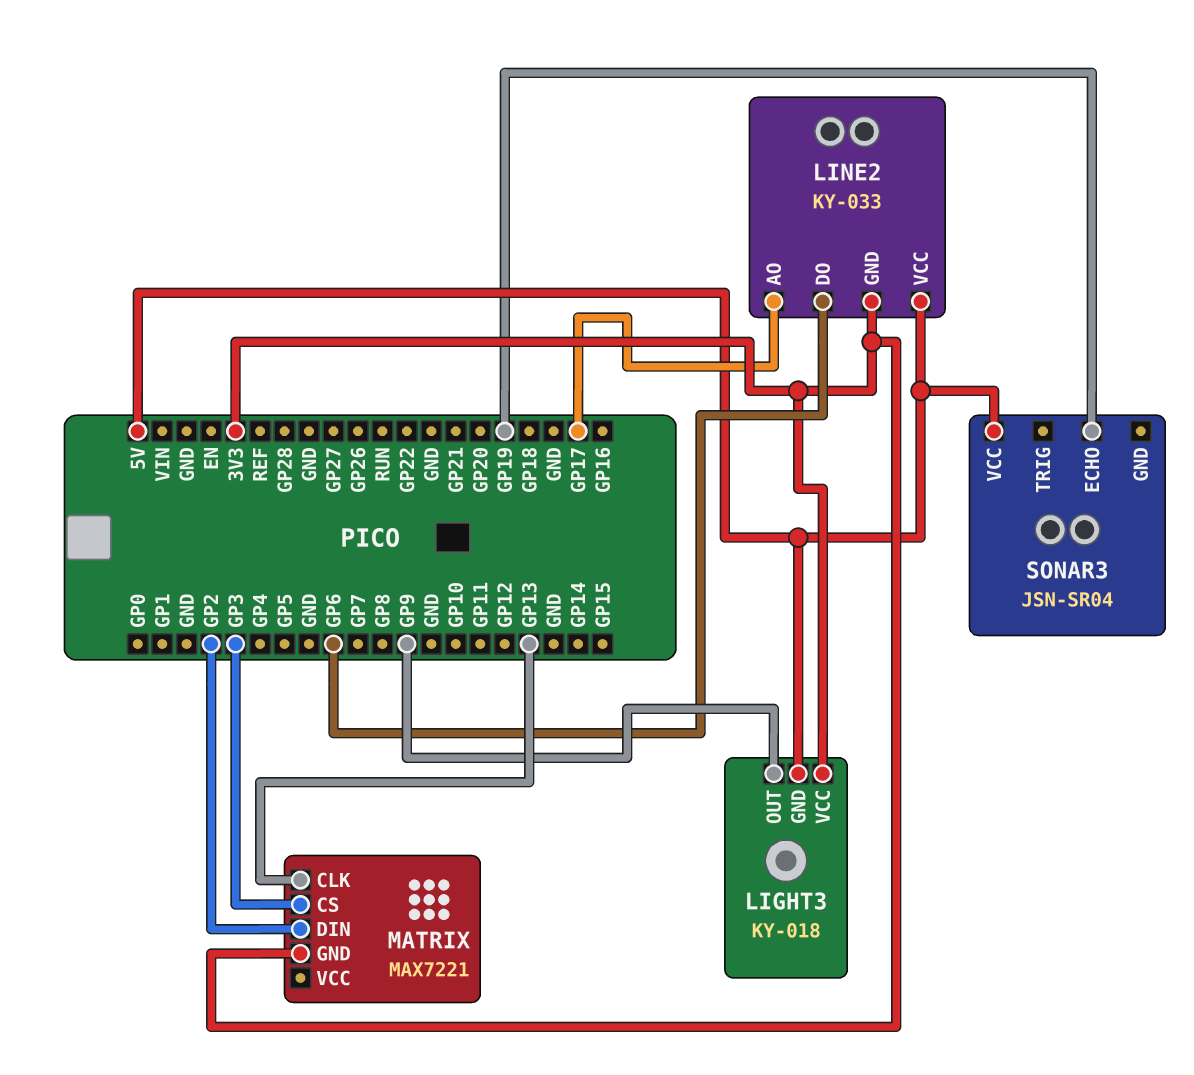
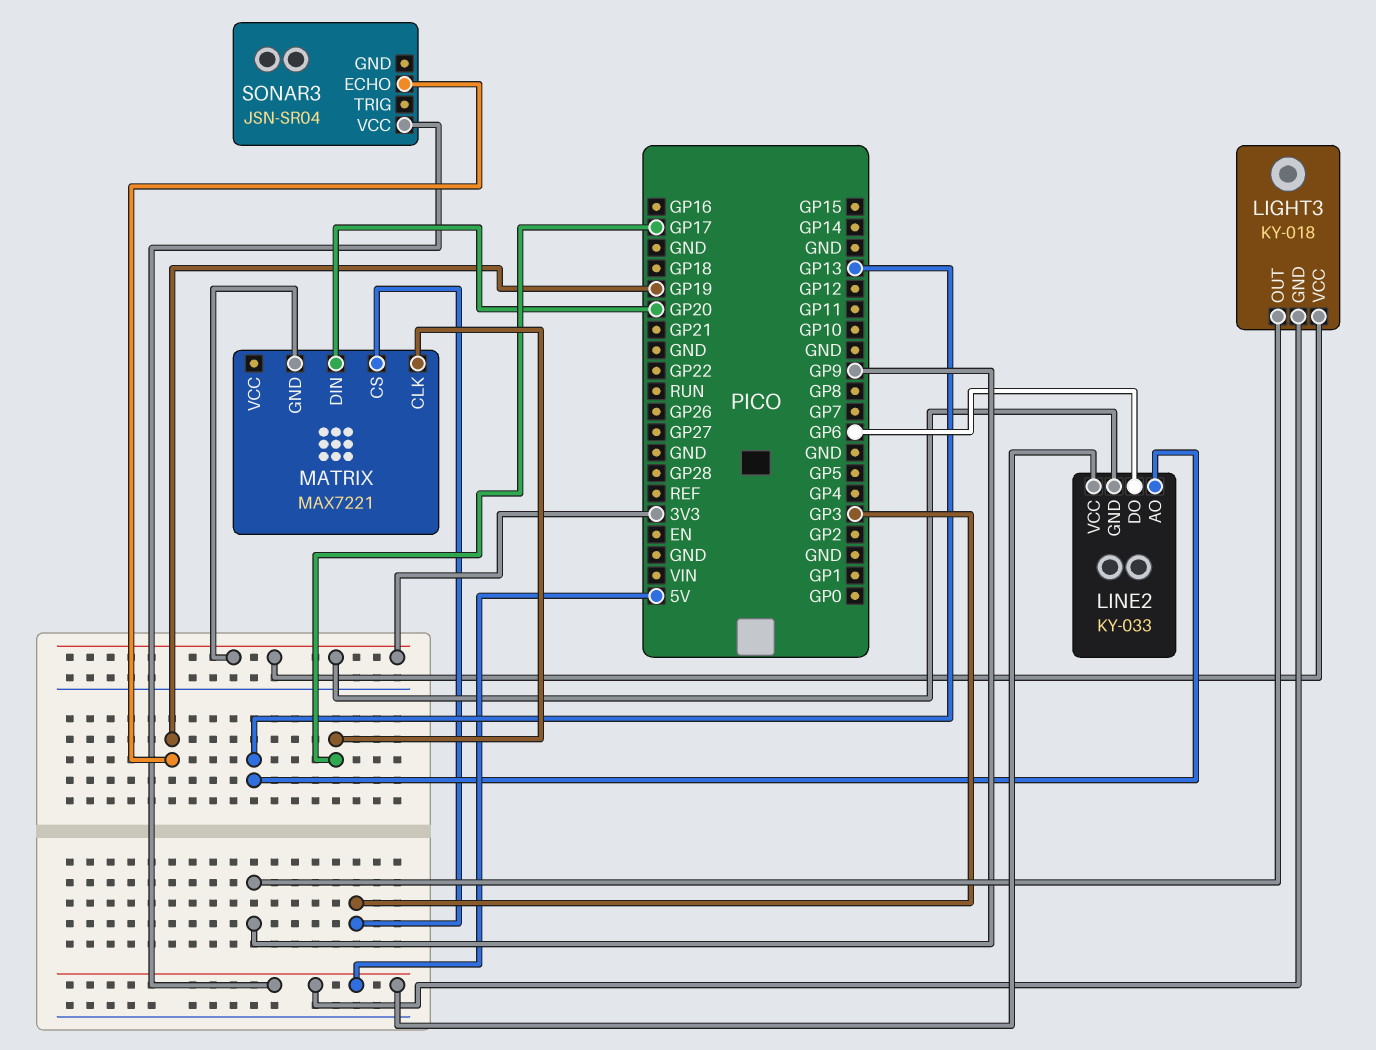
LINE2 pin AO: GP17 -> GP13
MATRIX pin CLK: GP13 -> GP17
MATRIX pin DIN: GP2 -> GP20

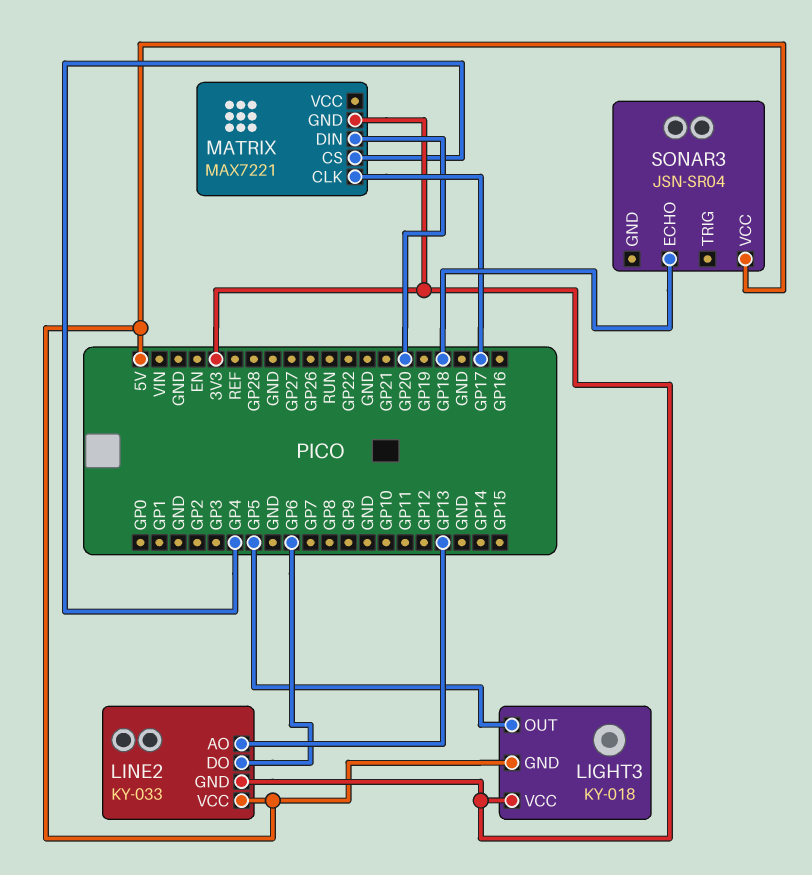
LIGHT3 pin OUT: GP9 -> GP5
MATRIX pin CS: GP3 -> GP4
SONAR3 pin ECHO: GP19 -> GP18

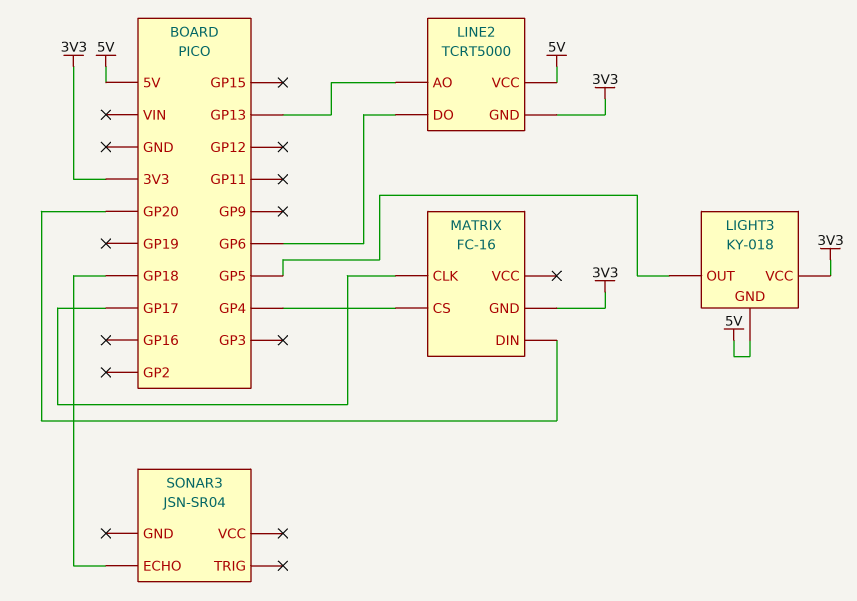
LINE2: KY-033 -> TCRT5000
MATRIX: MAX7221 -> FC-16
SONAR3 pin VCC: 5V -> none

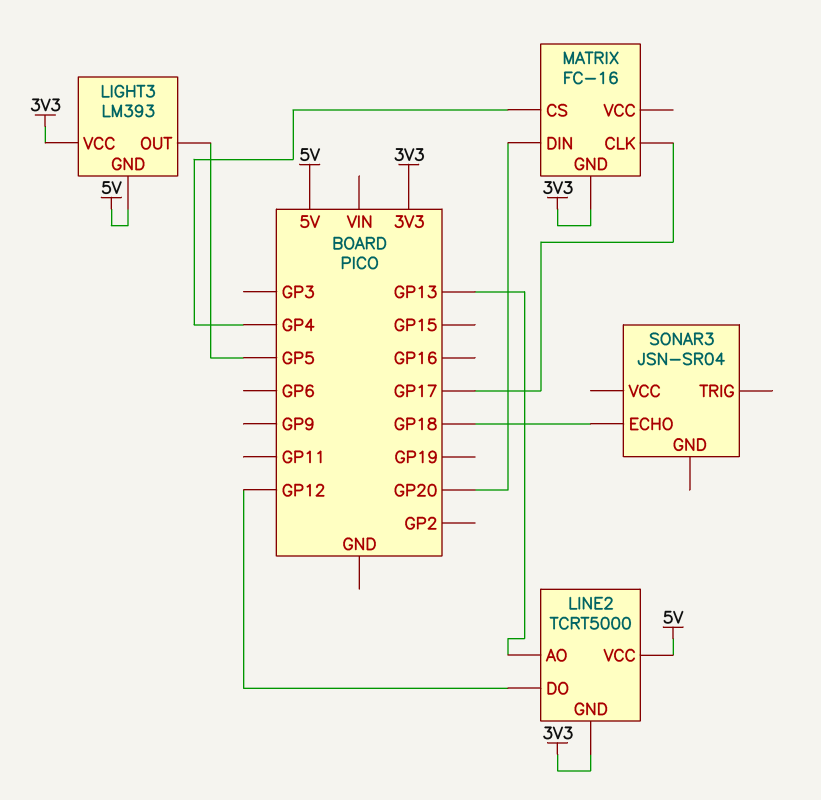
LIGHT3: KY-018 -> LM393
LINE2 pin DO: GP6 -> GP12

